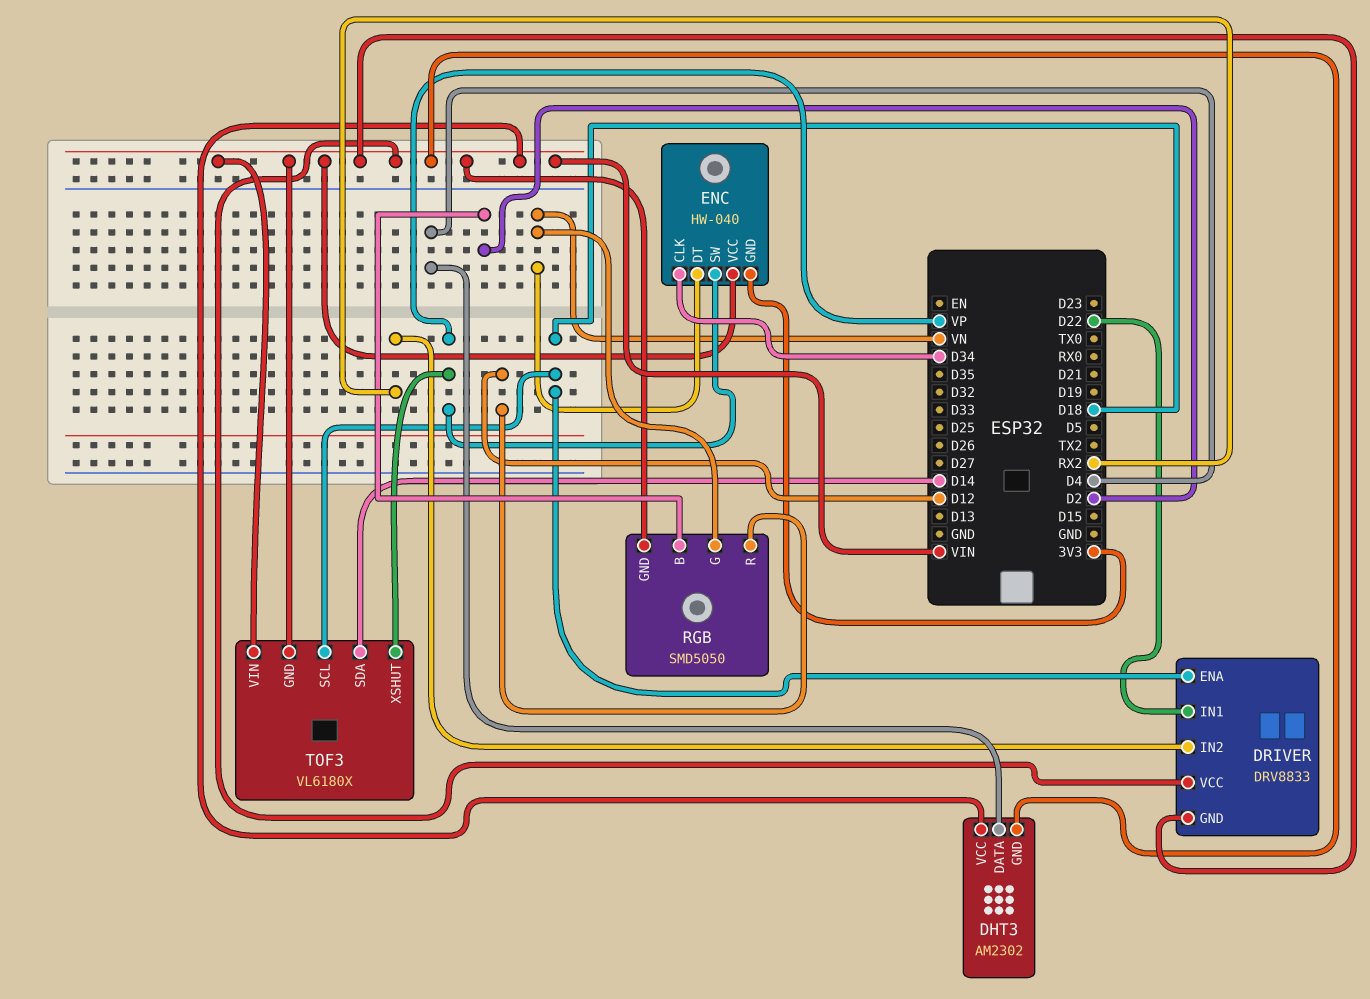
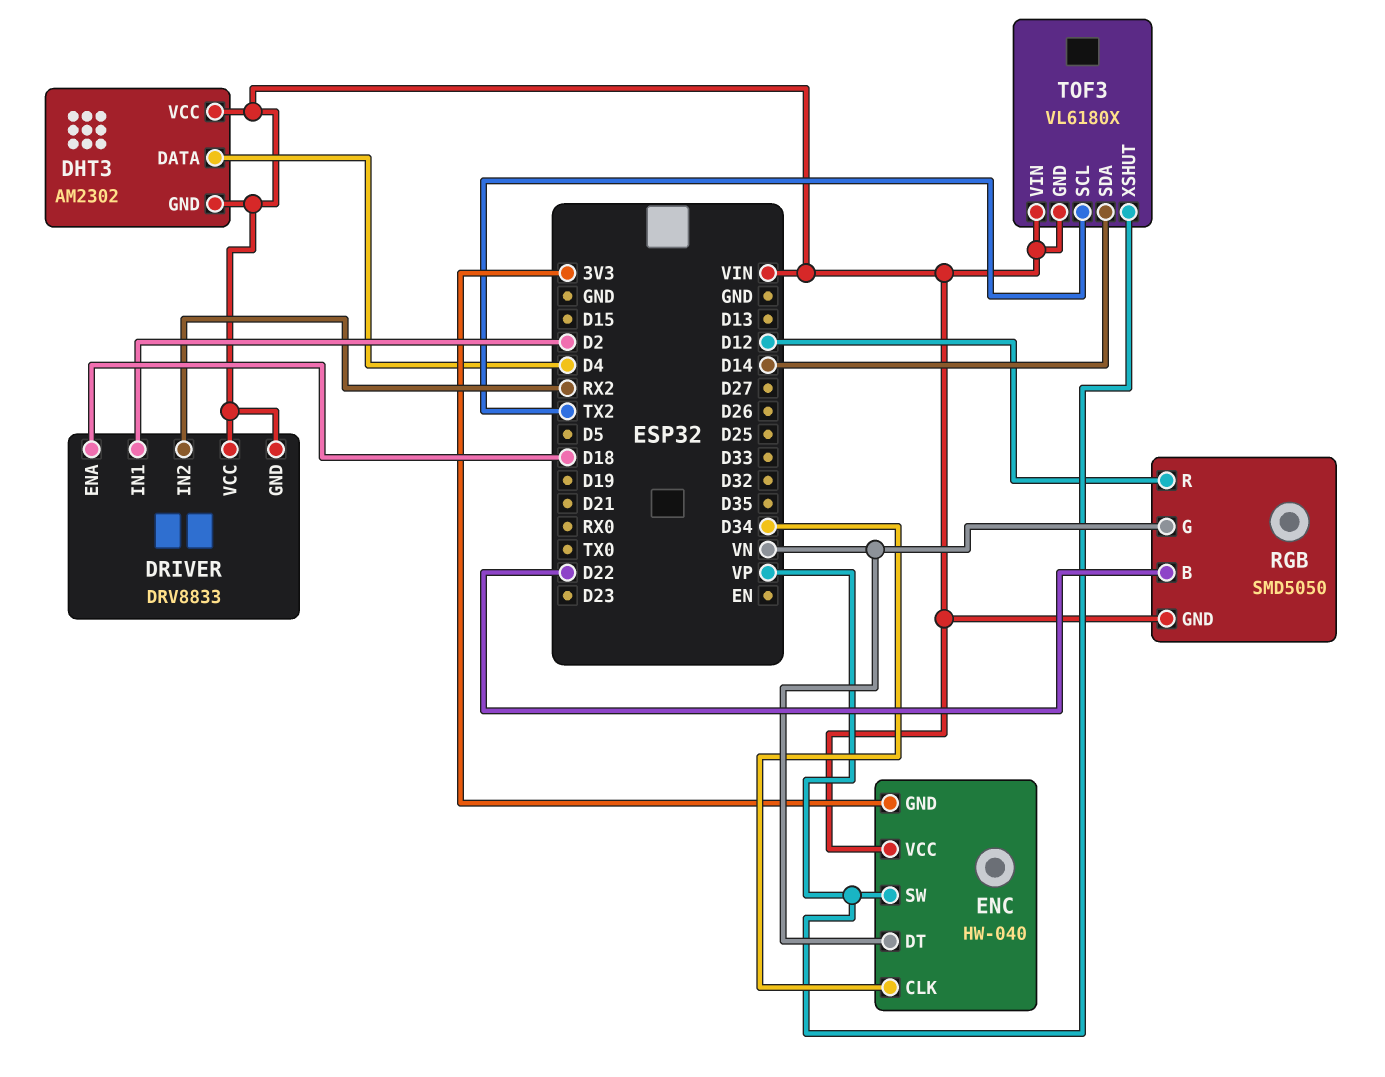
DRIVER pin IN1: D22 -> D2
RGB pin B: D2 -> D22
TOF3 pin SCL: D18 -> TX2

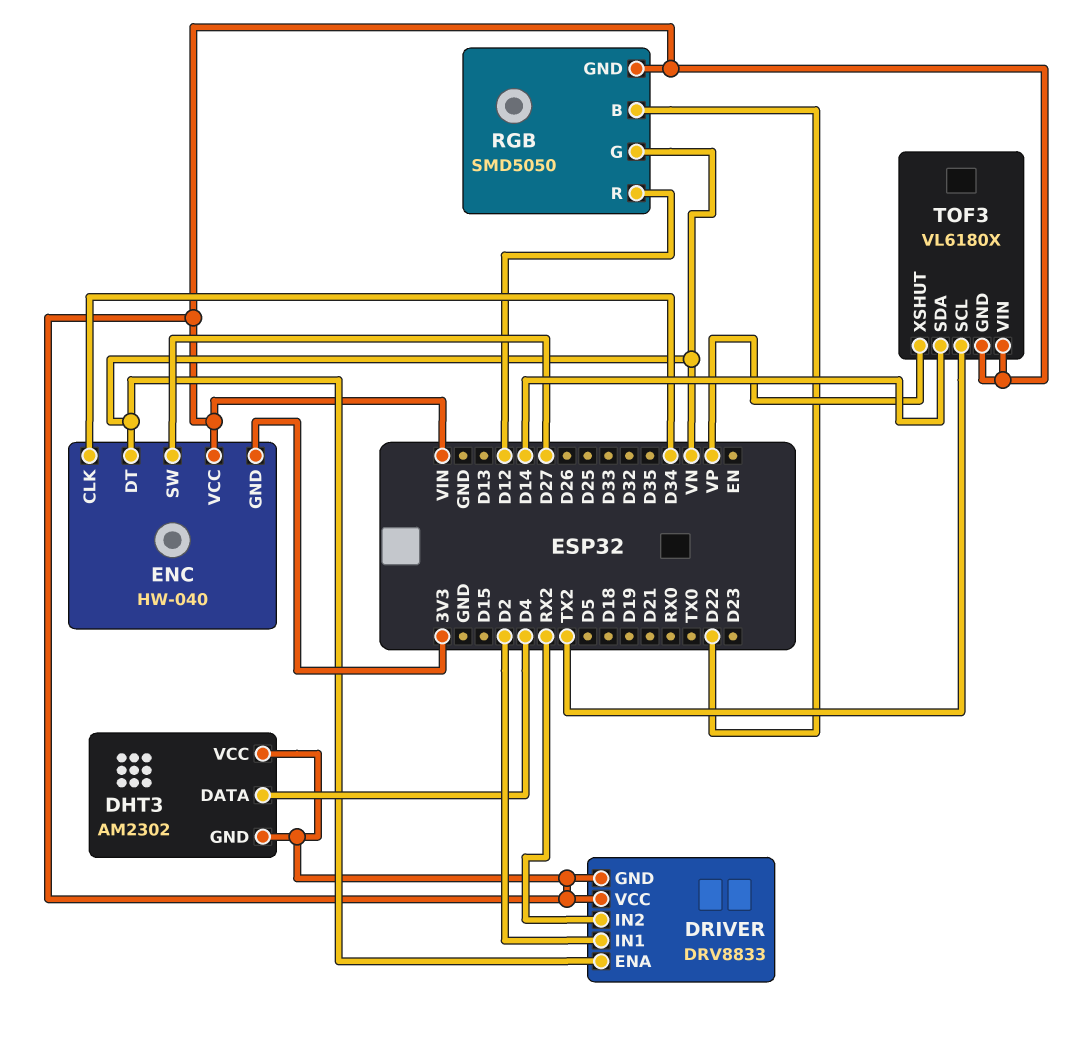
DRIVER pin ENA: D18 -> VN
ENC pin SW: VP -> D27

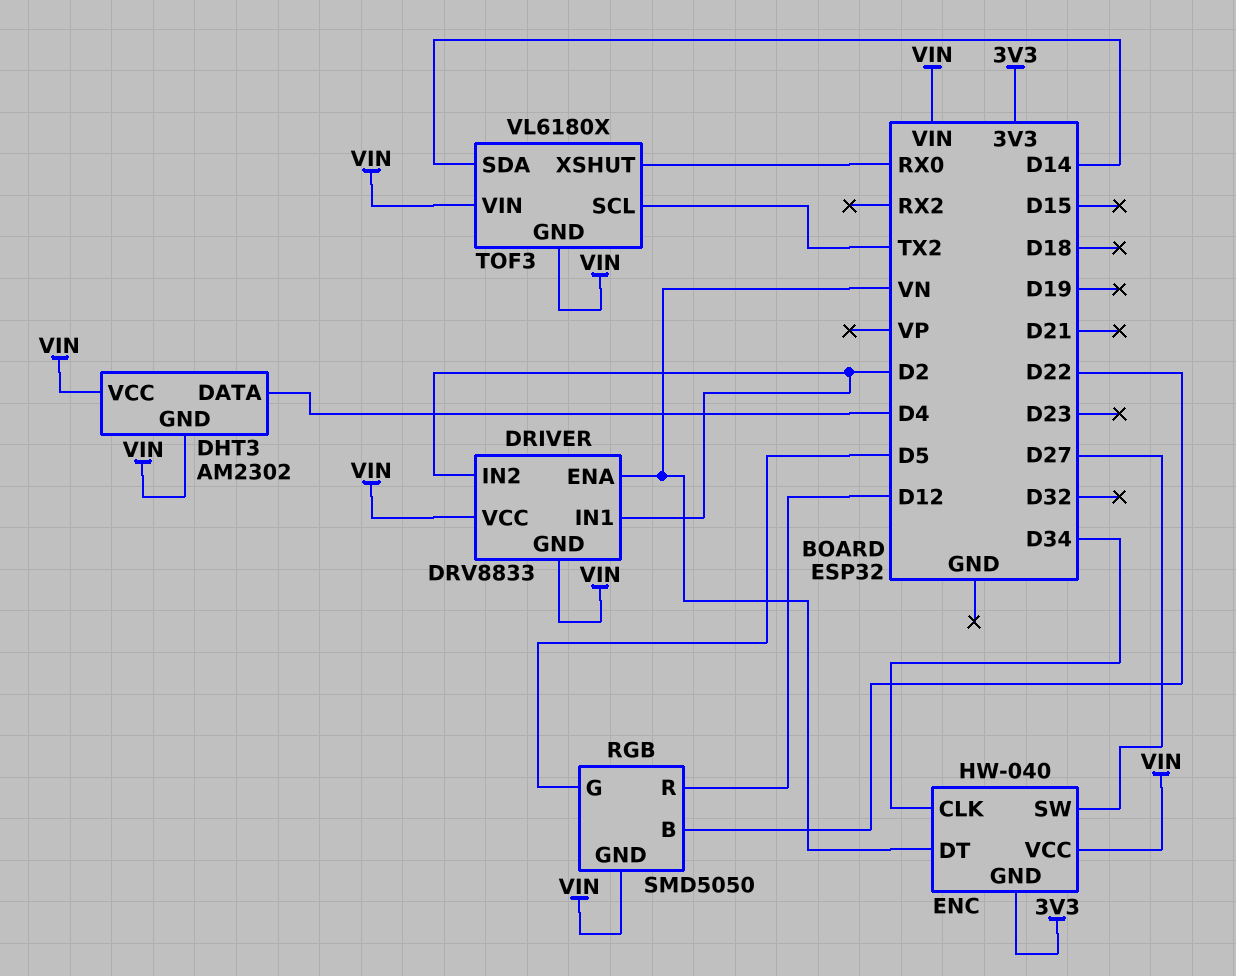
DRIVER pin IN2: RX2 -> D2
RGB pin G: VN -> D5
TOF3 pin XSHUT: VP -> RX0

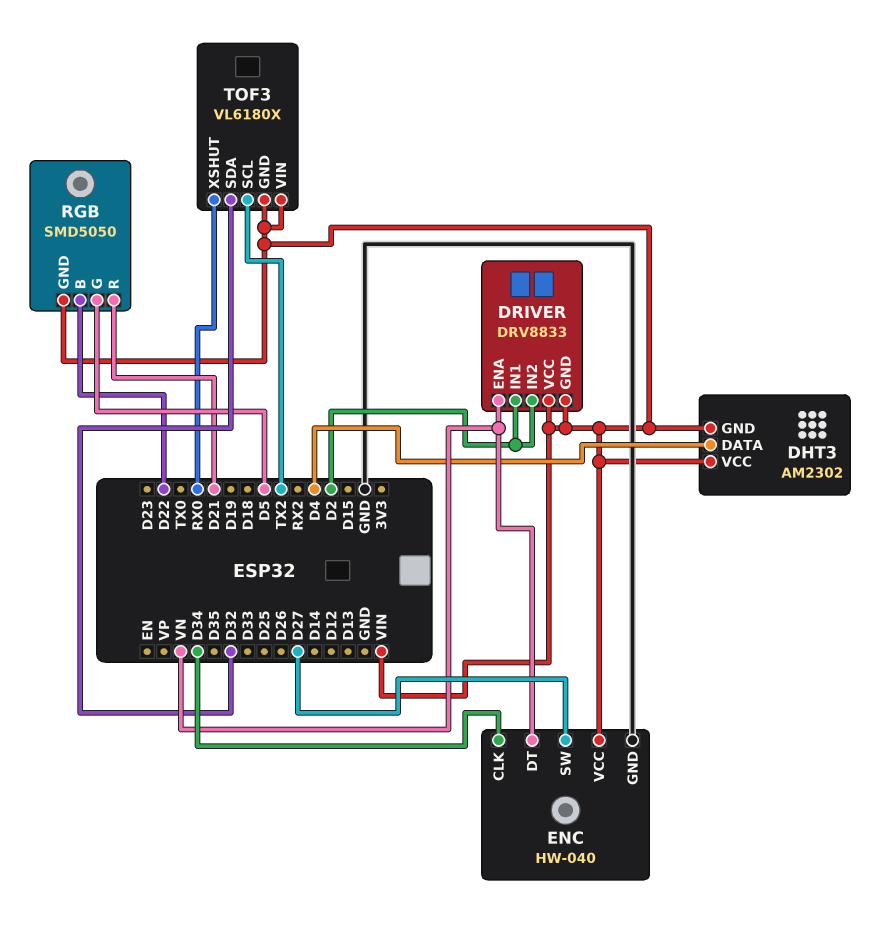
ENC pin GND: 3V3 -> GND
RGB pin R: D12 -> D21
TOF3 pin SDA: D14 -> D32

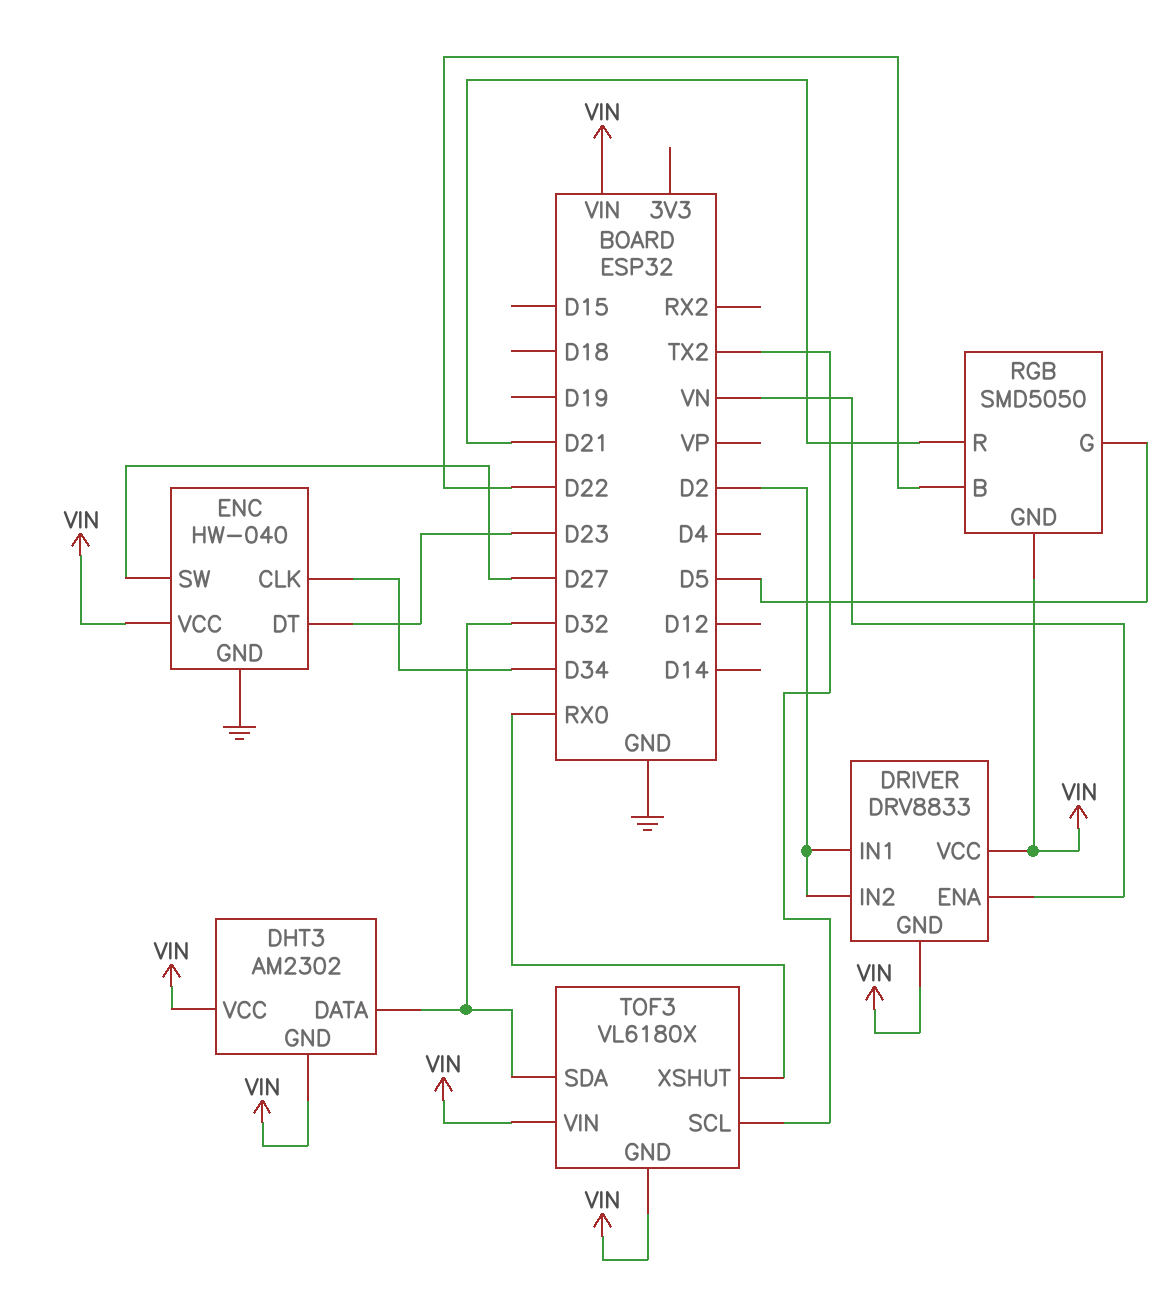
DHT3 pin DATA: D4 -> D32
ENC pin DT: VN -> D23

